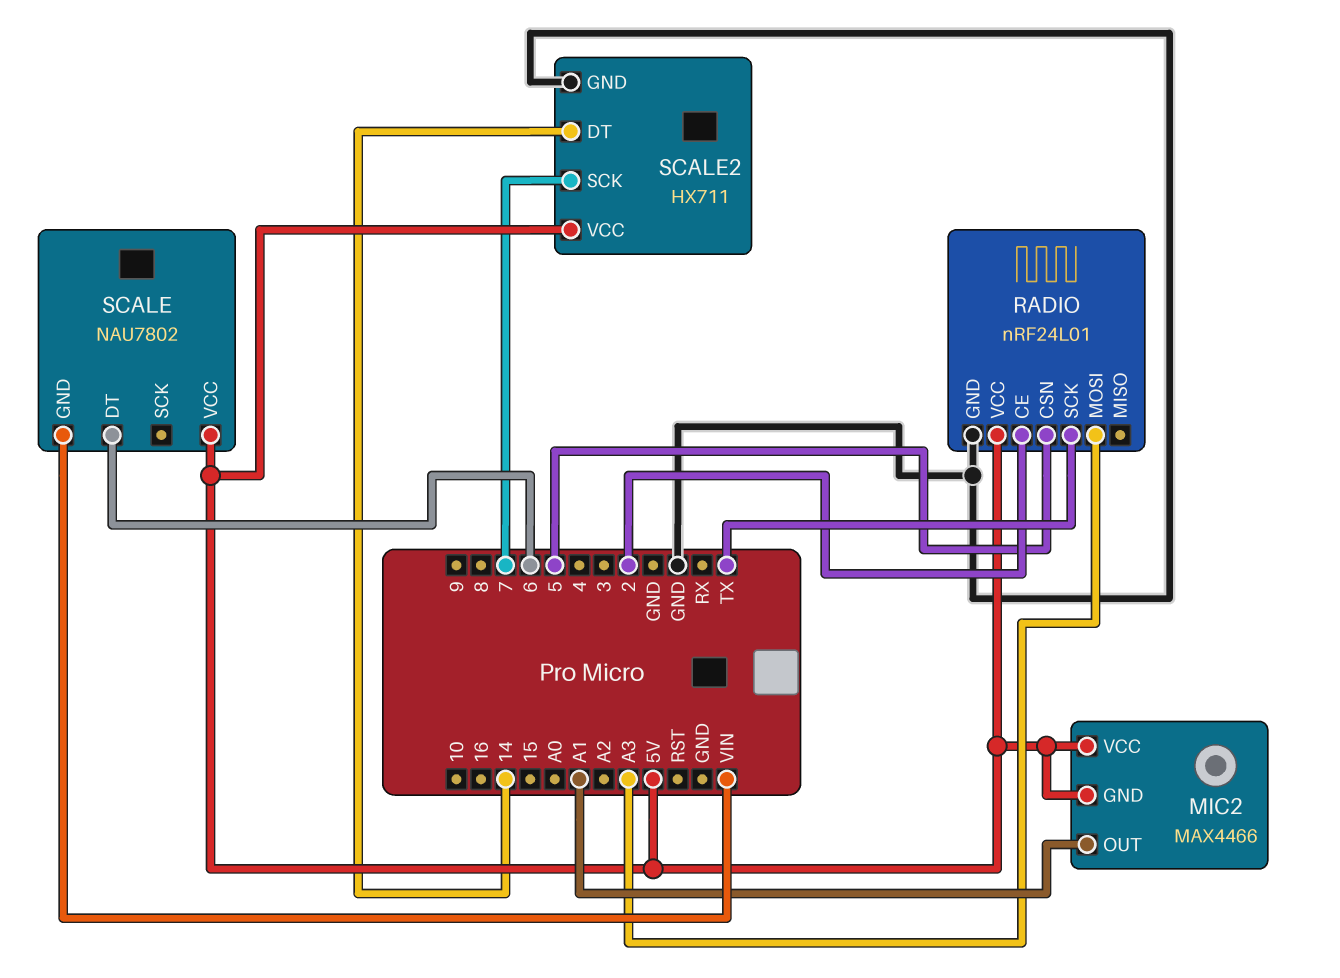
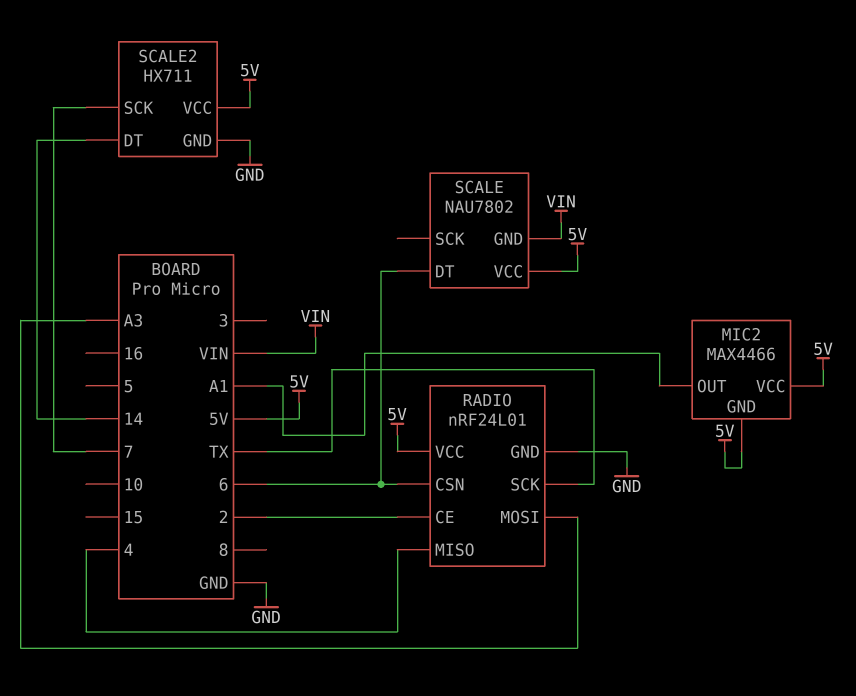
RADIO pin CSN: 5 -> 6
RADIO pin MISO: none -> 4

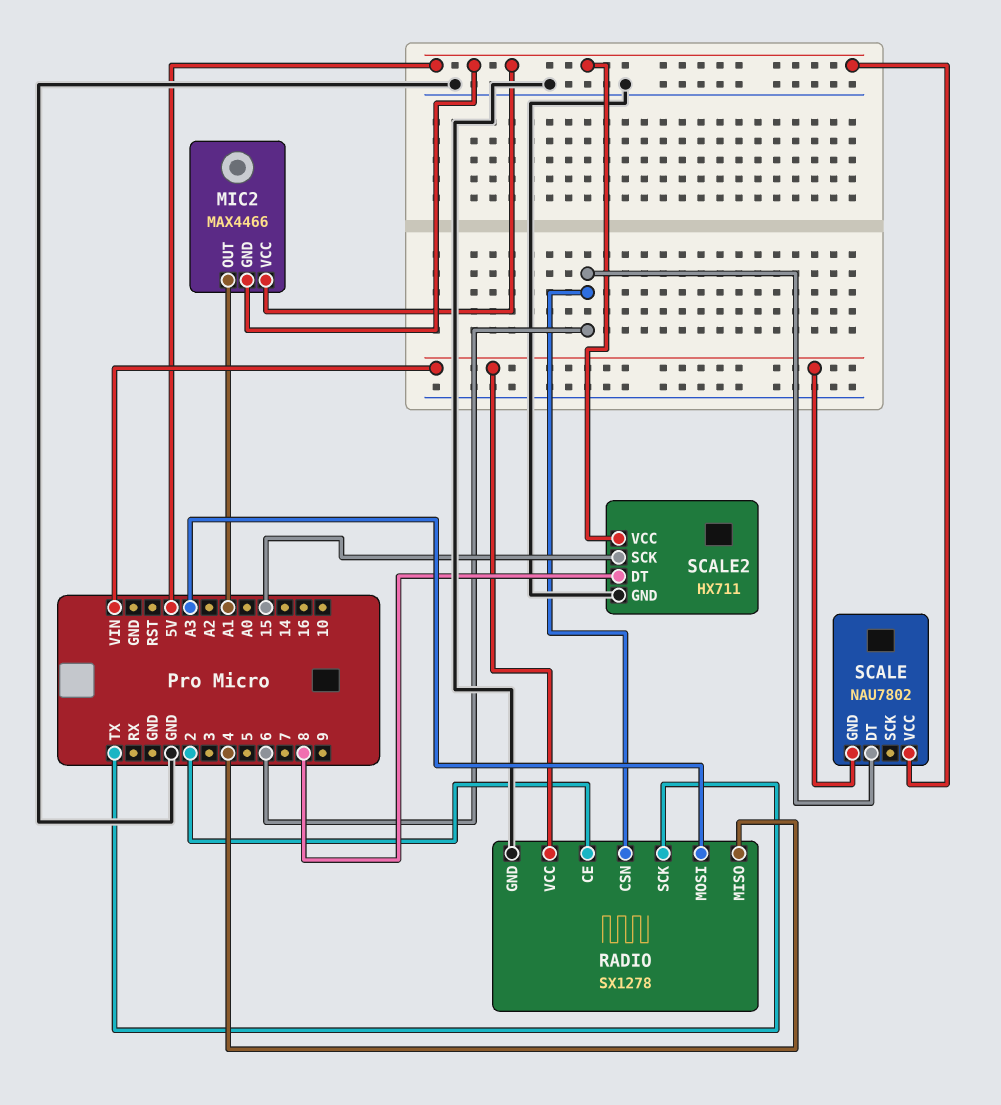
RADIO: nRF24L01 -> SX1278
RADIO pin VCC: 5V -> VIN
SCALE2 pin DT: 14 -> 8
SCALE2 pin SCK: 7 -> 15

